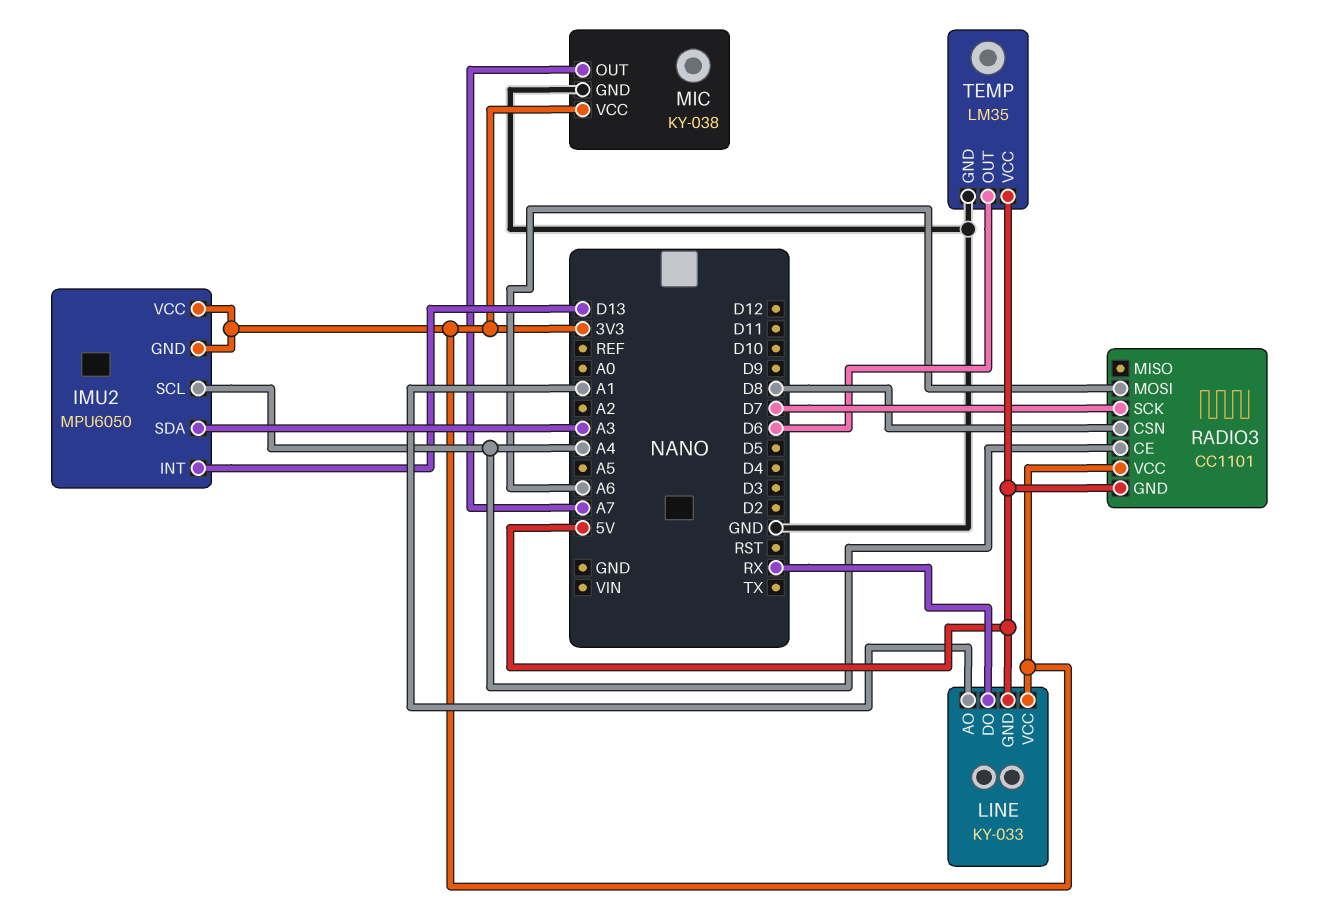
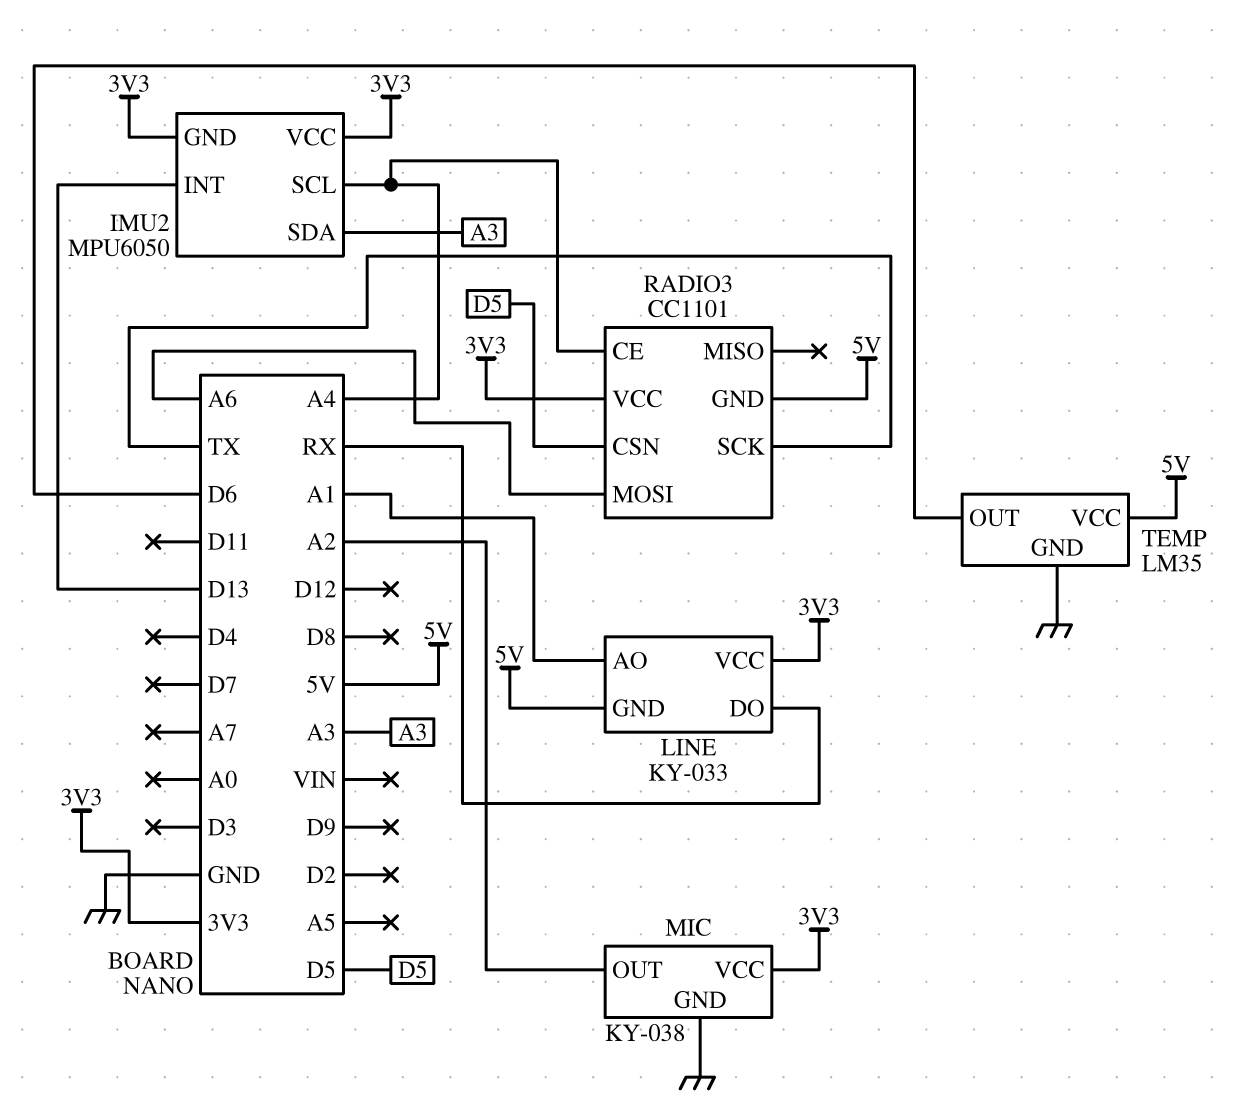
MIC pin OUT: A7 -> A2
RADIO3 pin CSN: D8 -> D5
RADIO3 pin SCK: D7 -> TX

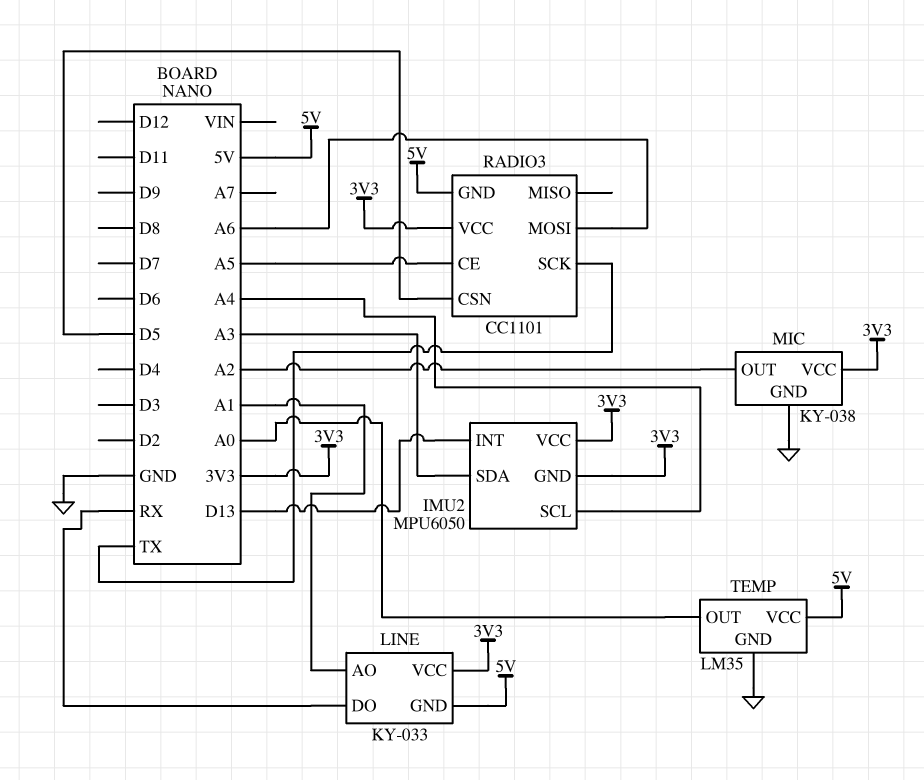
RADIO3 pin CE: A4 -> A5
TEMP pin OUT: D6 -> A0

